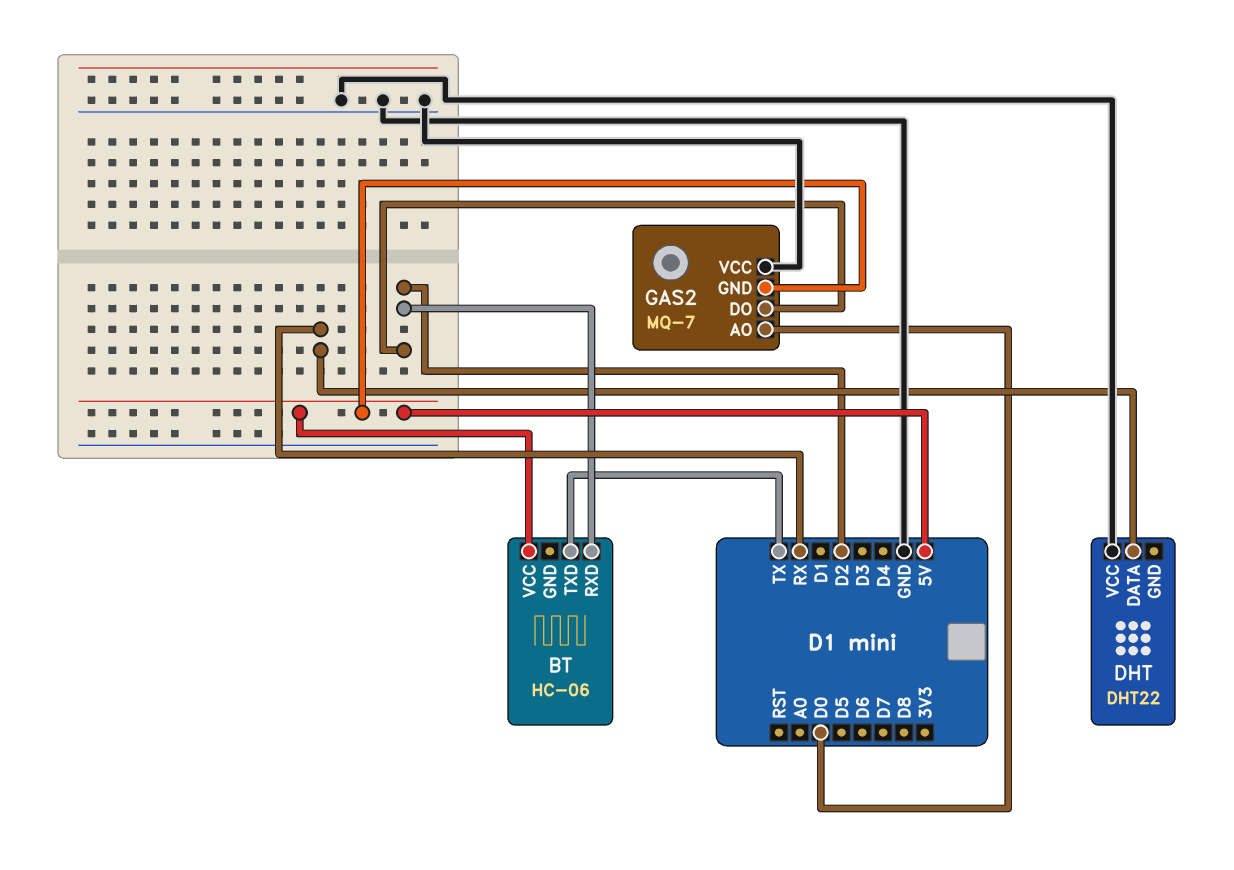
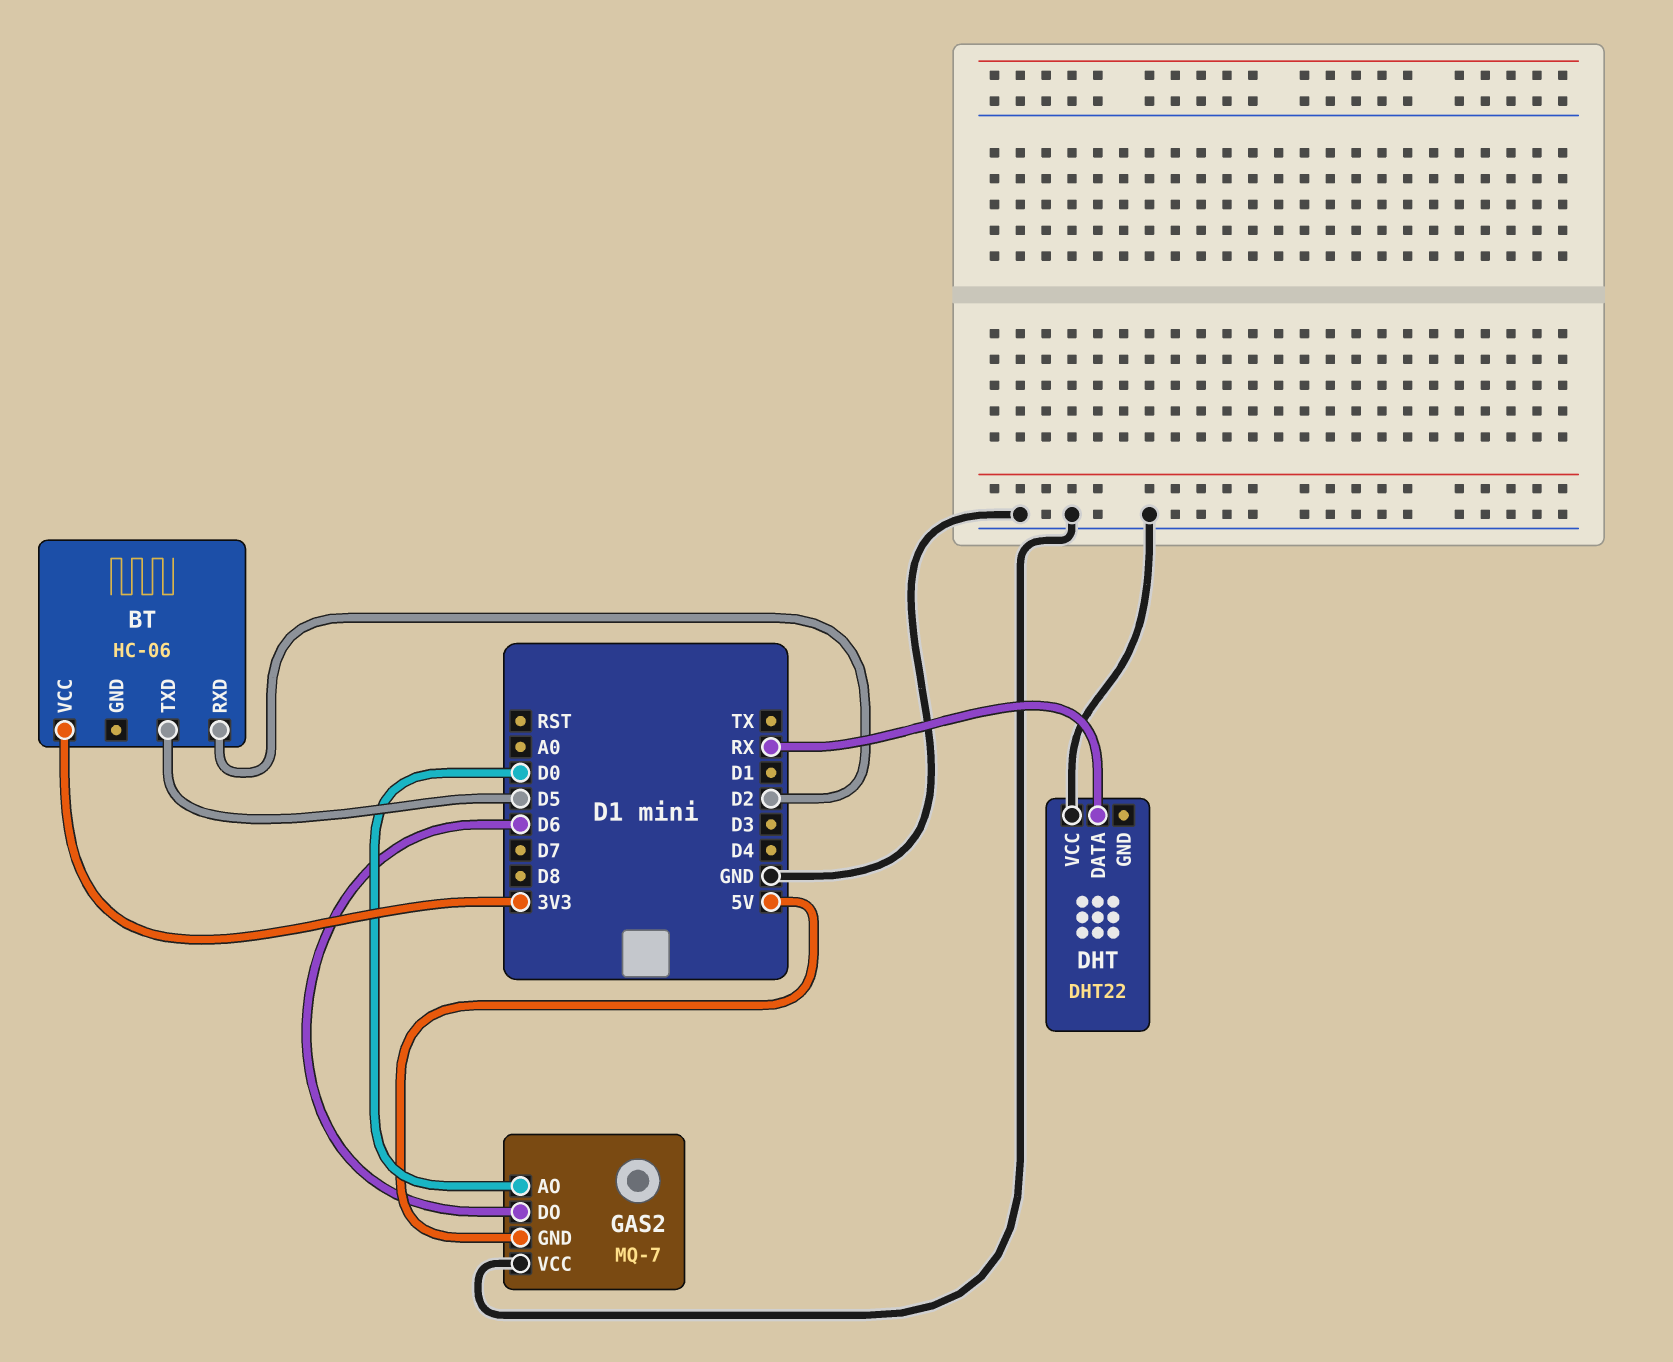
BT pin TXD: TX -> D5
BT pin VCC: 5V -> 3V3
GAS2 pin DO: D2 -> D6

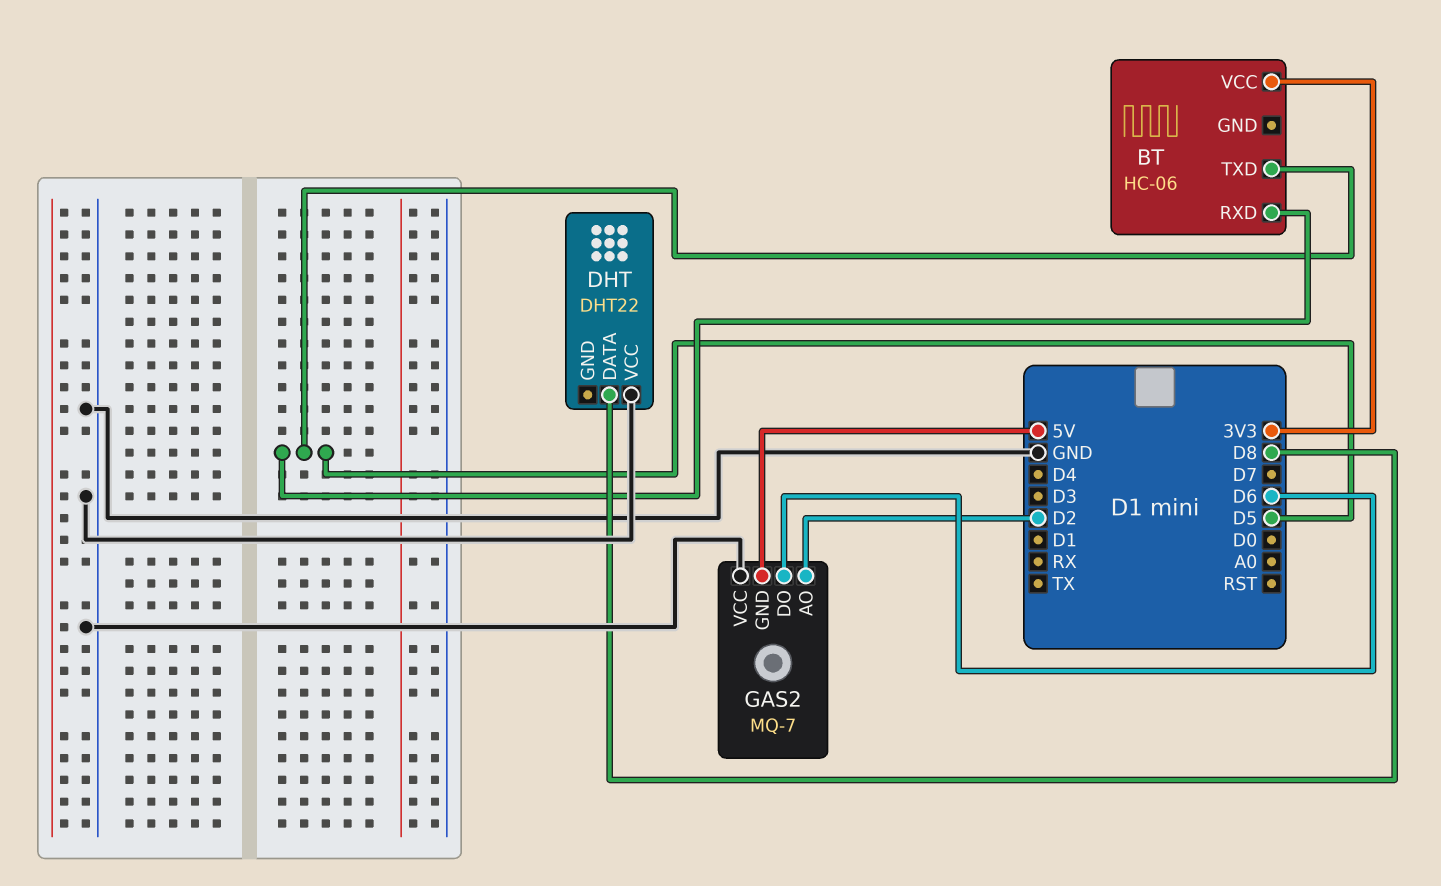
BT pin RXD: D2 -> D5
DHT pin DATA: RX -> D8
GAS2 pin AO: D0 -> D2

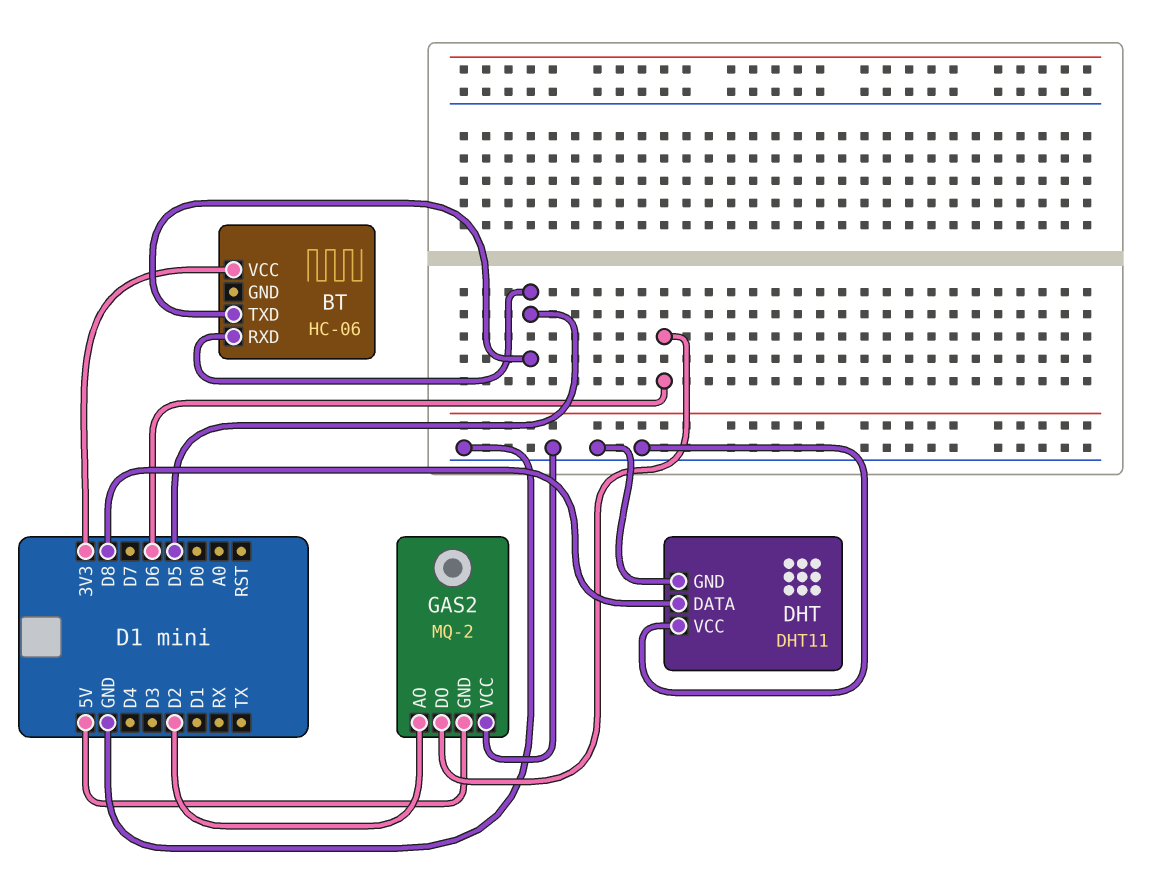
DHT: DHT22 -> DHT11
DHT pin GND: none -> GND
GAS2: MQ-7 -> MQ-2

